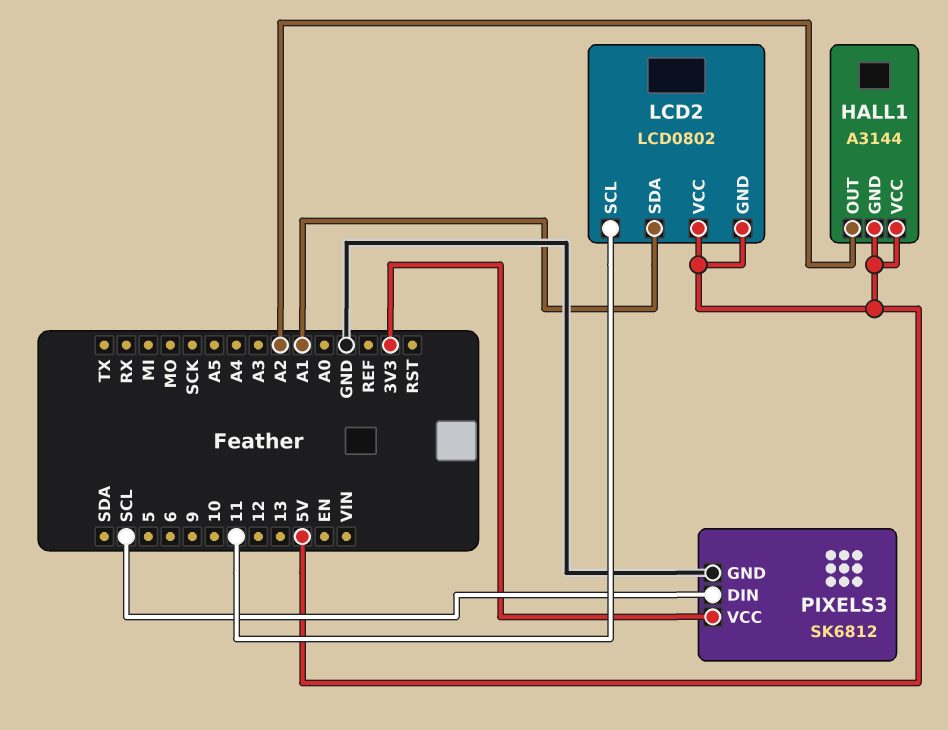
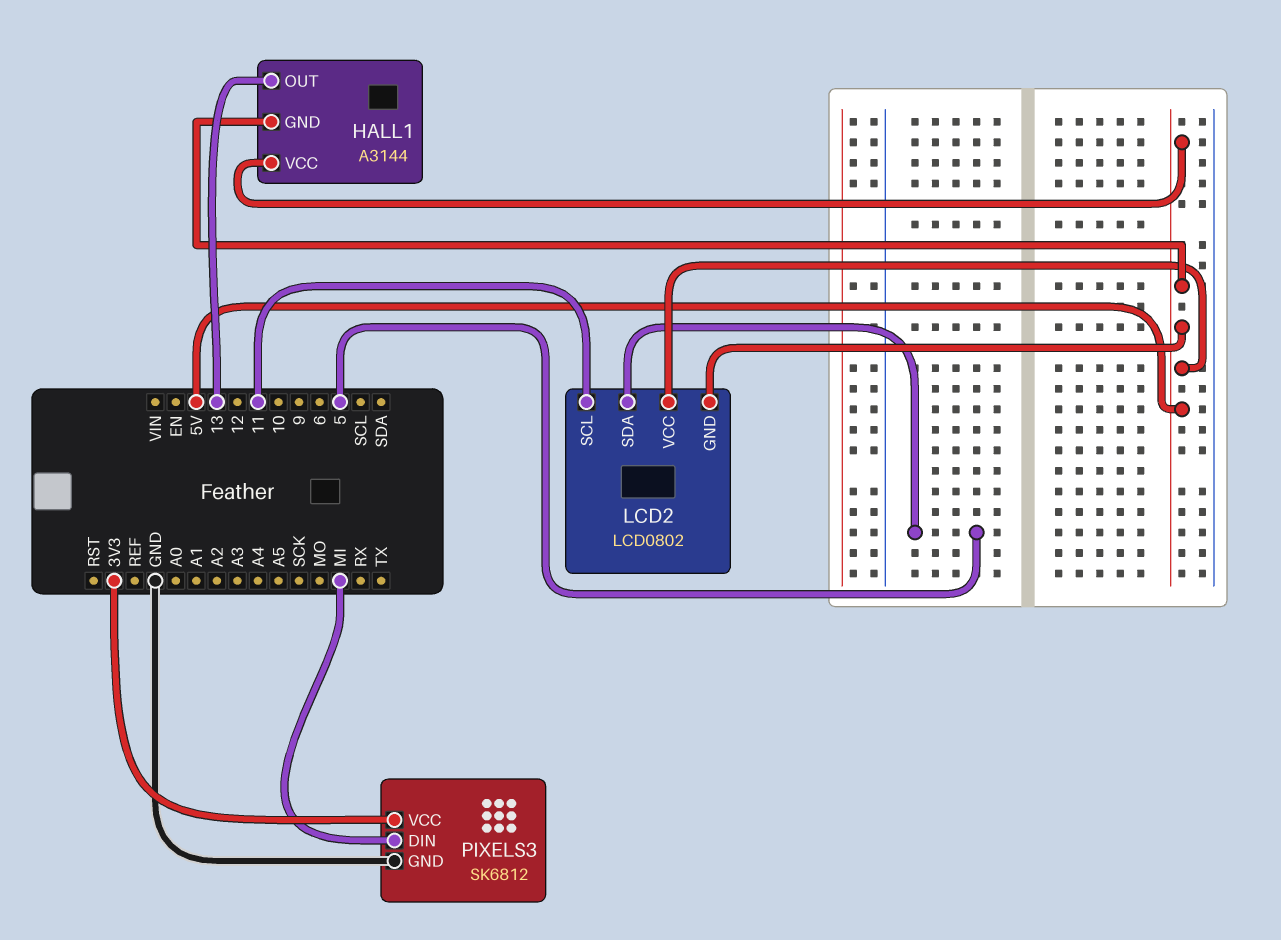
HALL1 pin OUT: A2 -> 13
LCD2 pin SDA: A1 -> 5
PIXELS3 pin DIN: SCL -> MI

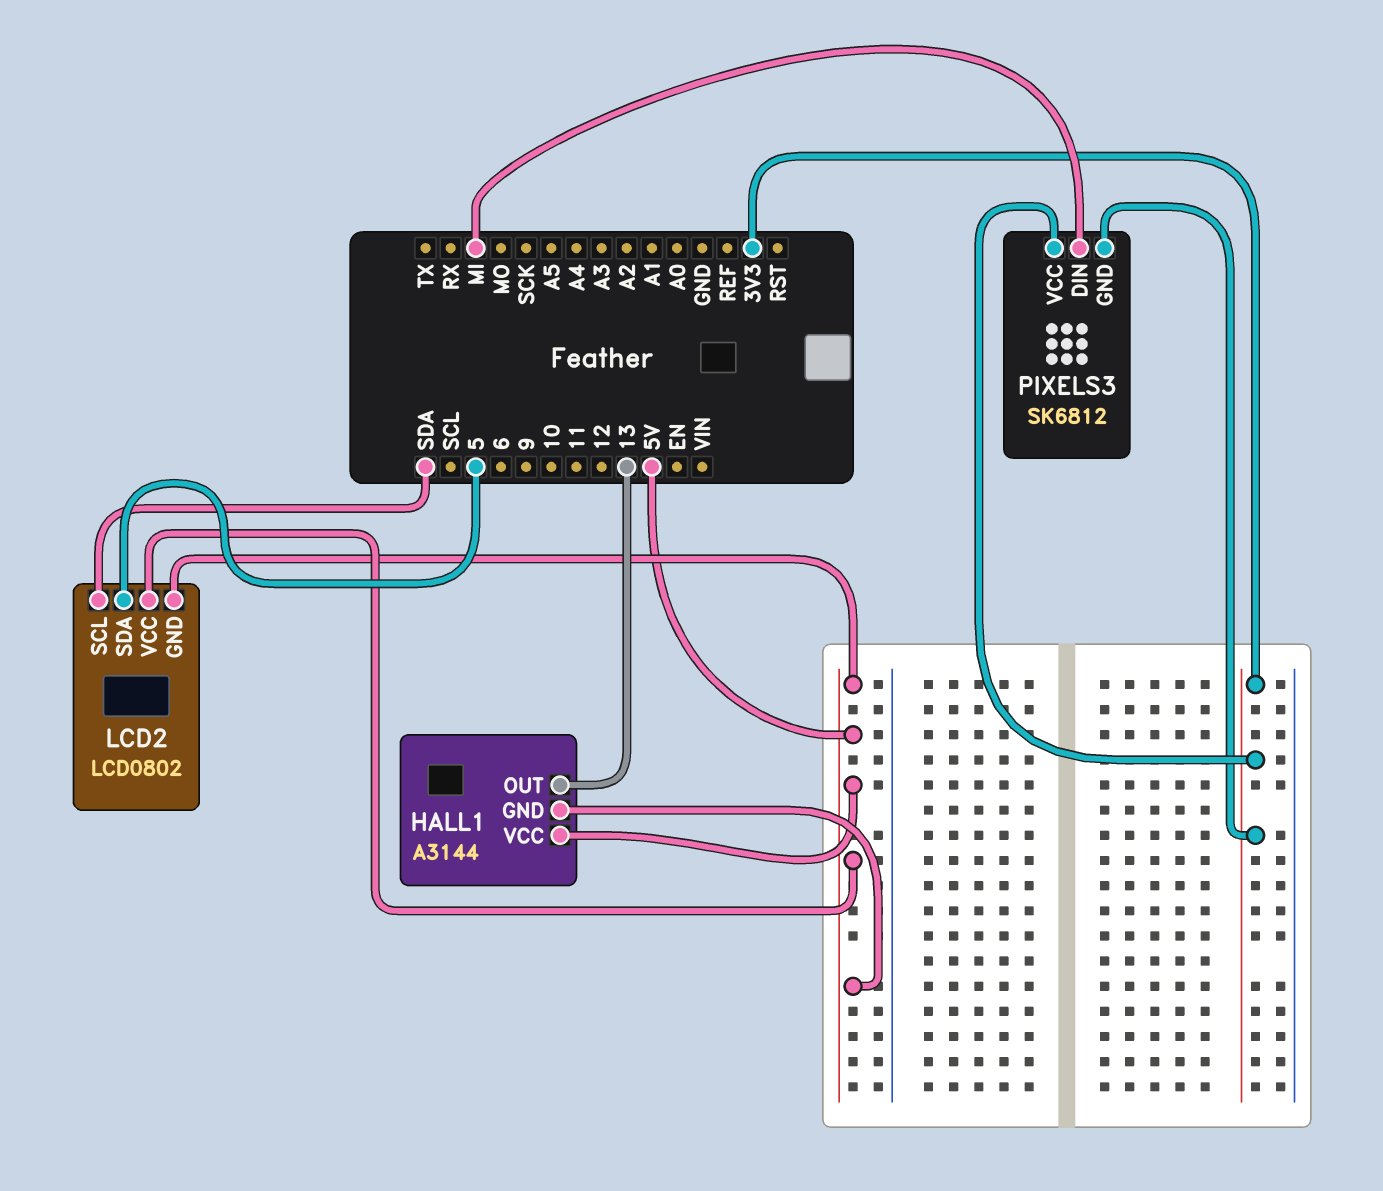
LCD2 pin SCL: 11 -> SDA
PIXELS3 pin GND: GND -> 3V3

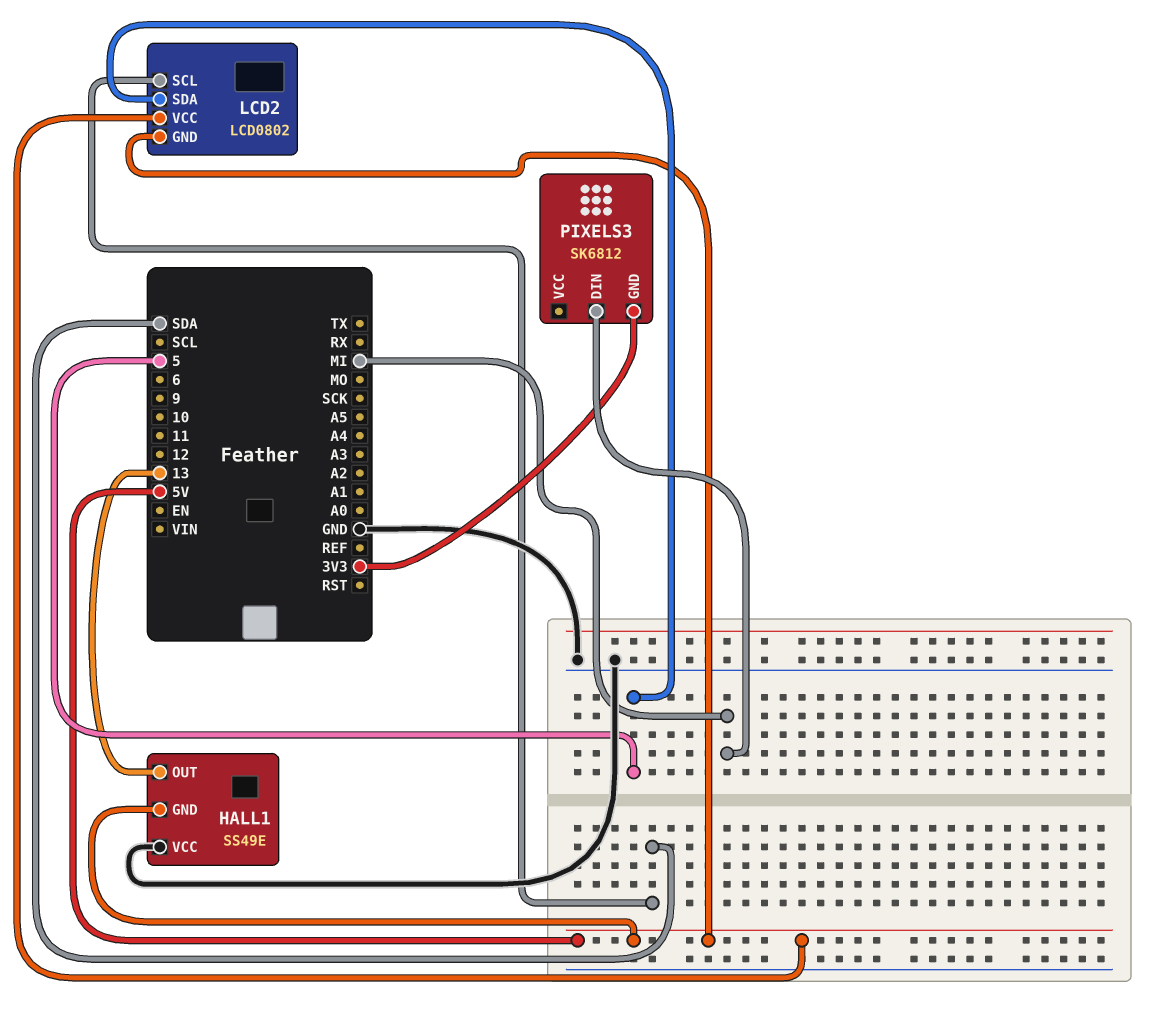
HALL1: A3144 -> SS49E
HALL1 pin VCC: 5V -> GND
PIXELS3 pin VCC: 3V3 -> none

